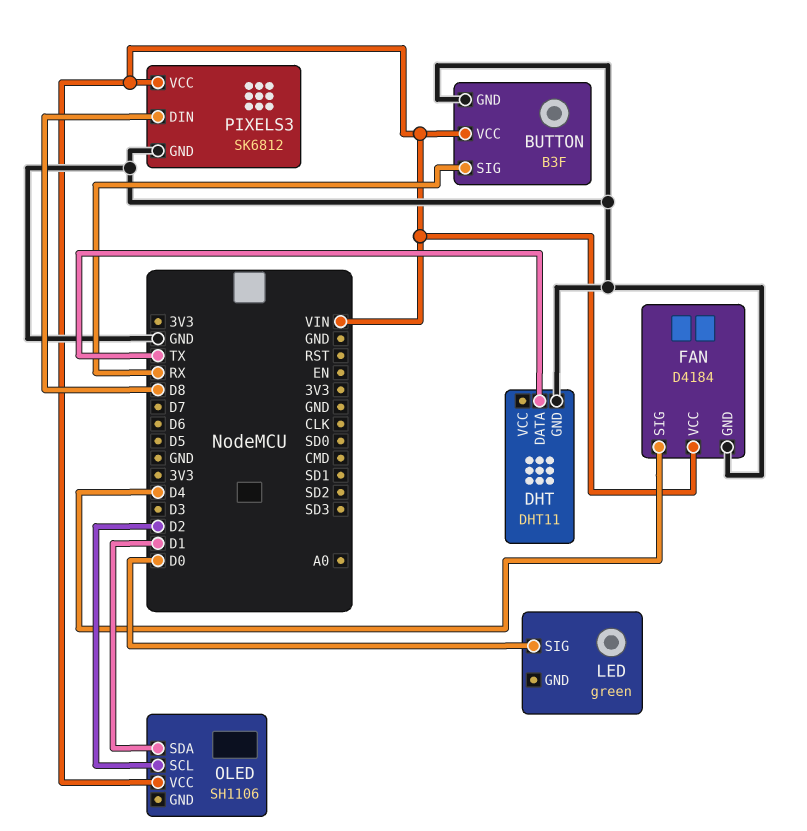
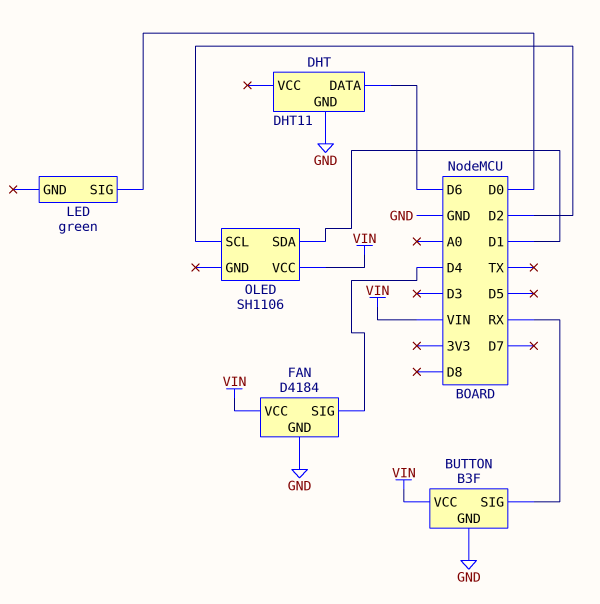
DHT pin DATA: TX -> D6
PIXELS3: SK6812 -> none
PIXELS3 pin DIN: D8 -> none
PIXELS3 pin GND: GND -> none
PIXELS3 pin VCC: VIN -> none

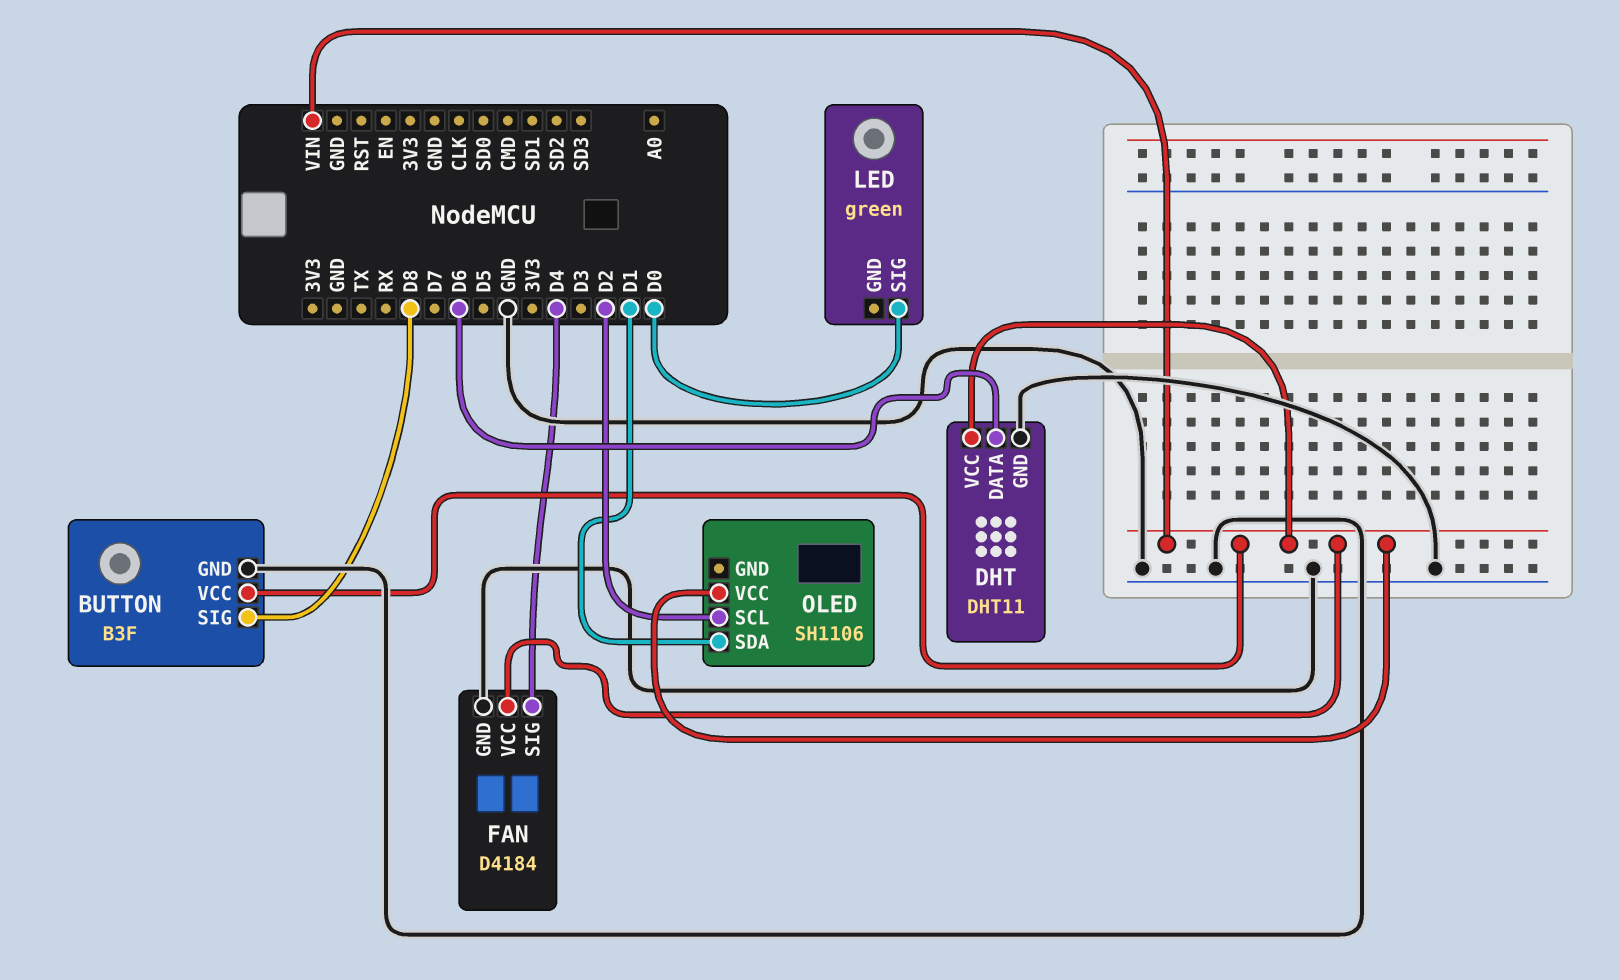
BUTTON pin SIG: RX -> D8
DHT pin VCC: none -> VIN

